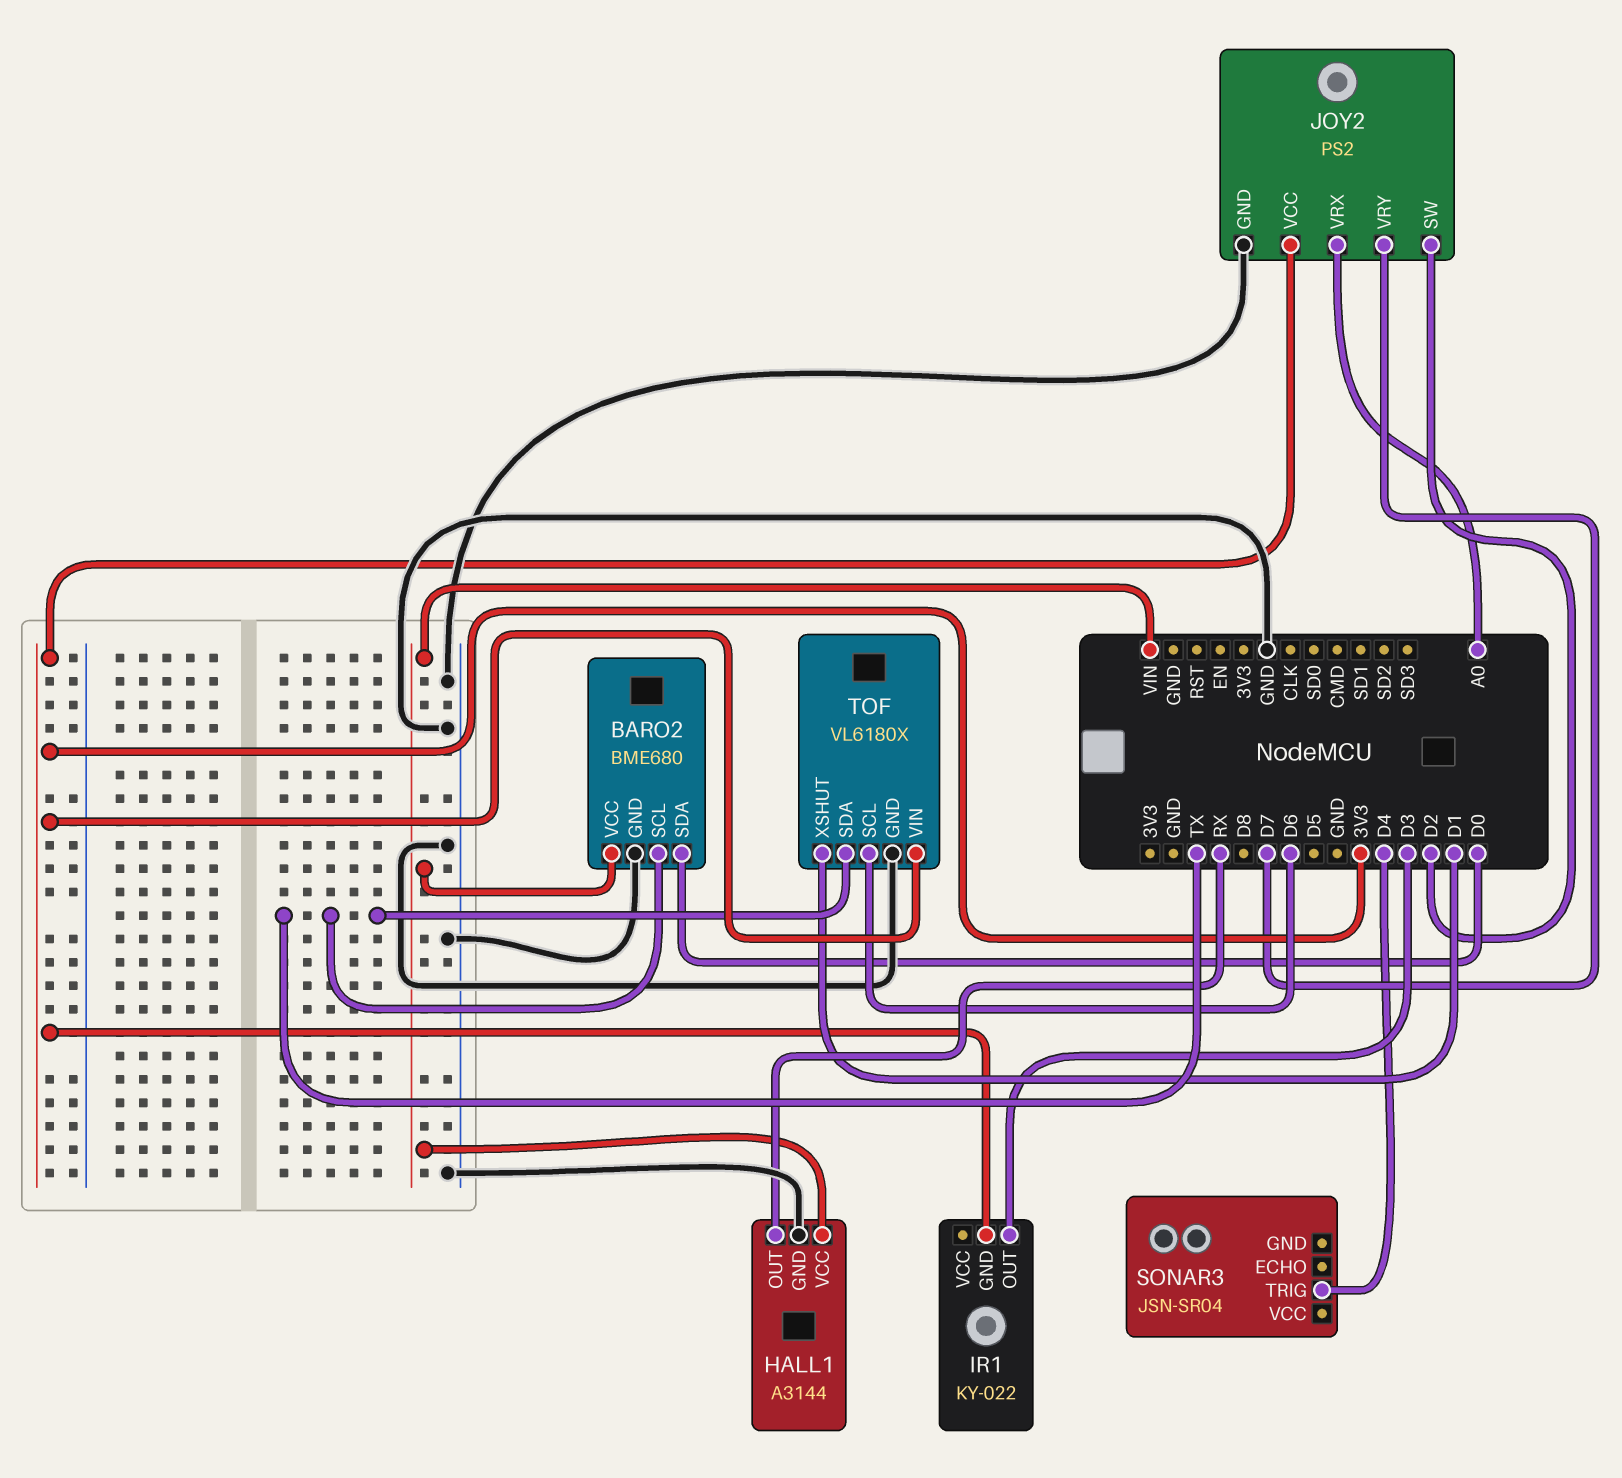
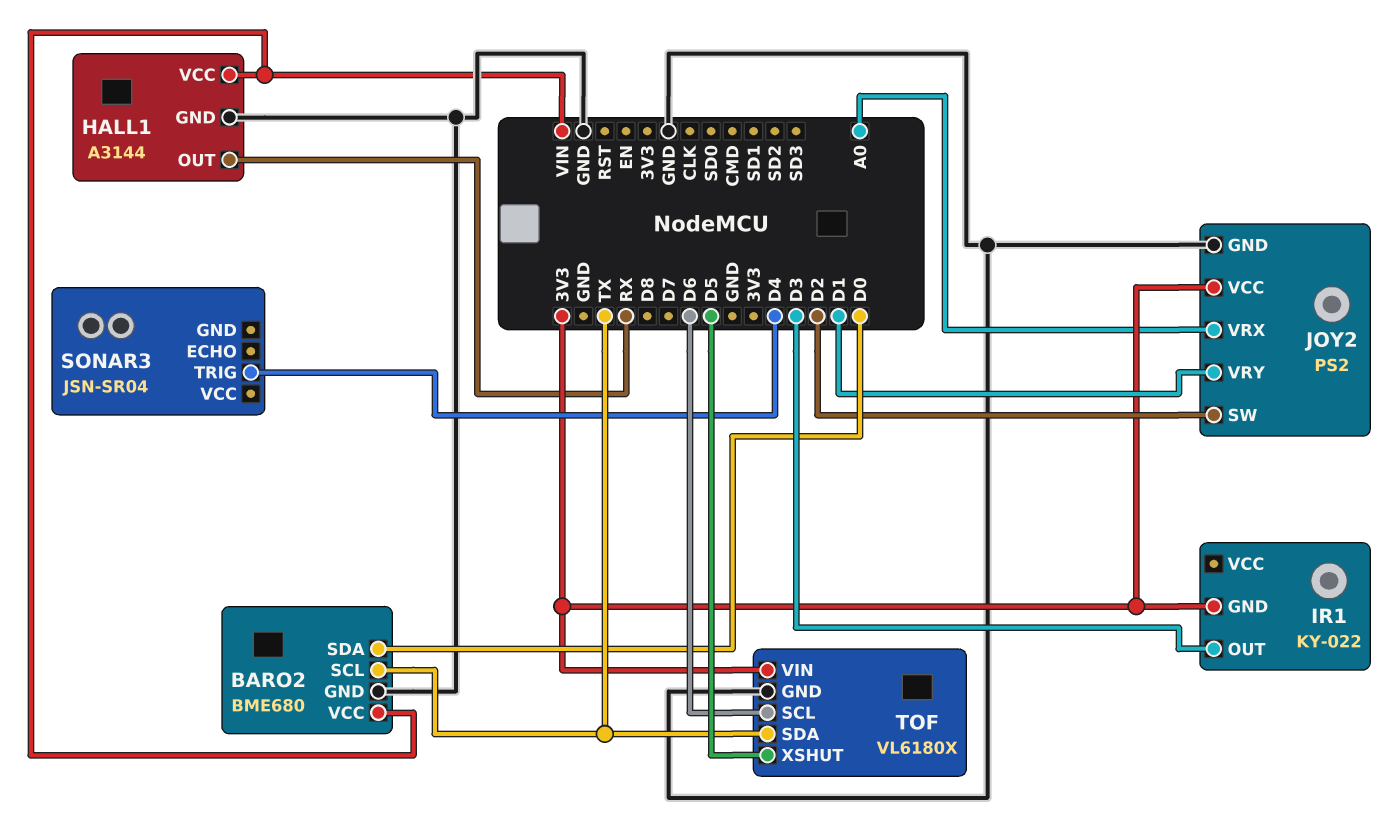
JOY2 pin VRY: D7 -> D1
TOF pin XSHUT: D1 -> D5

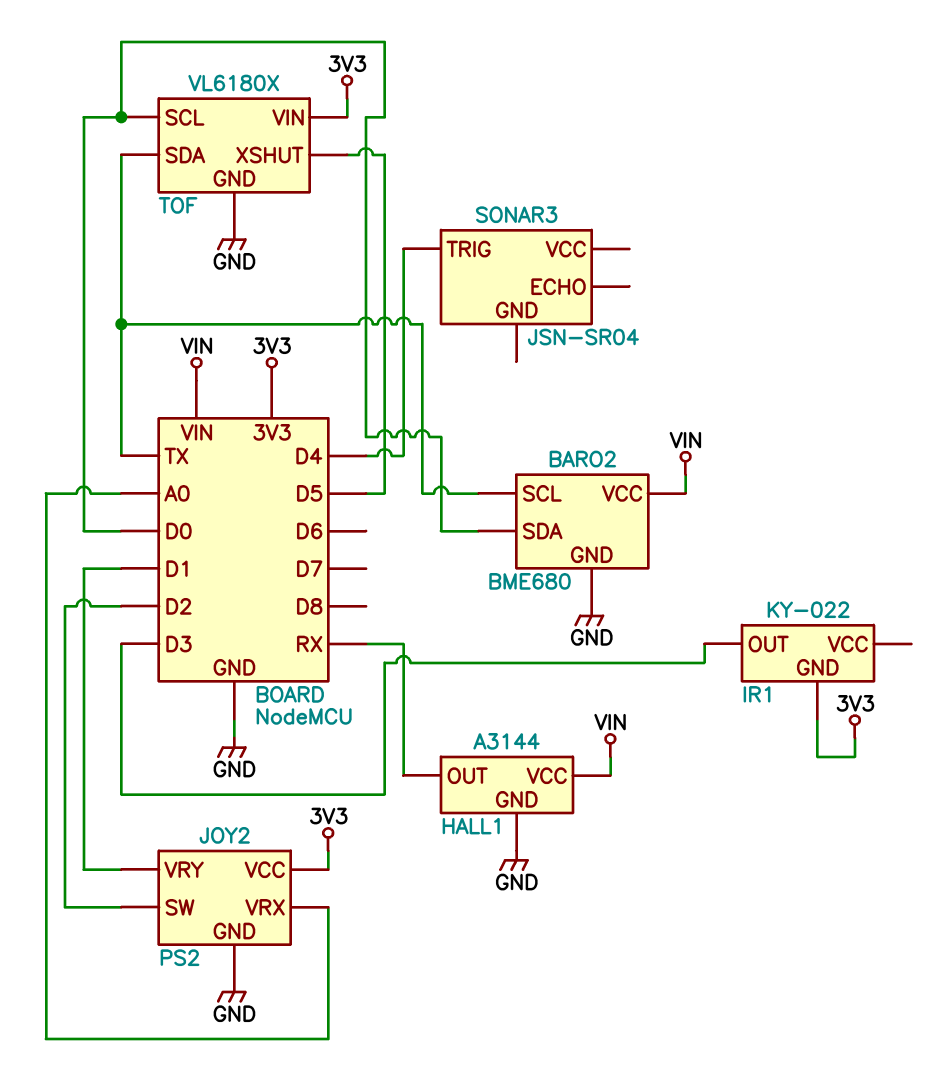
TOF pin SCL: D6 -> D0

